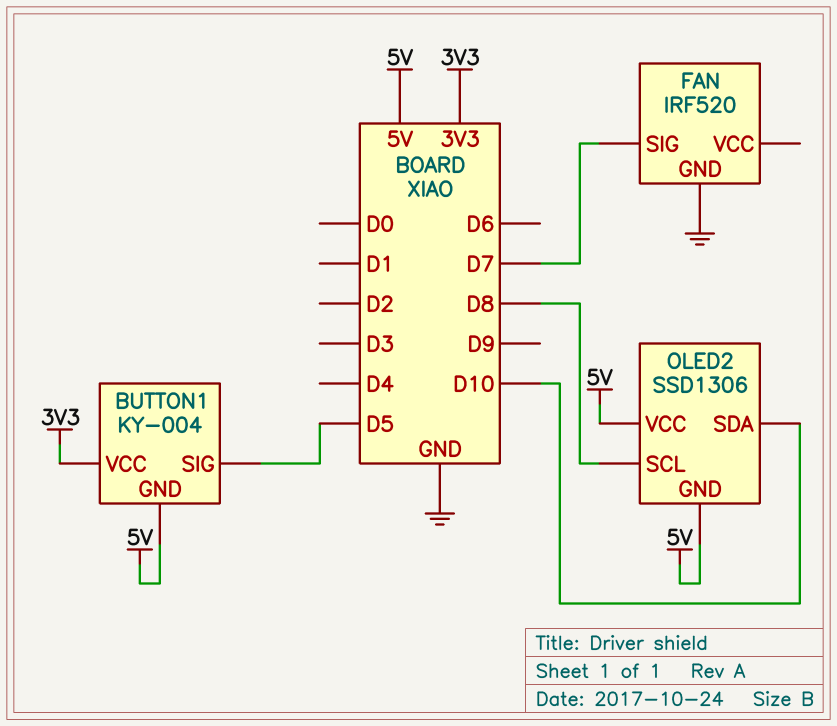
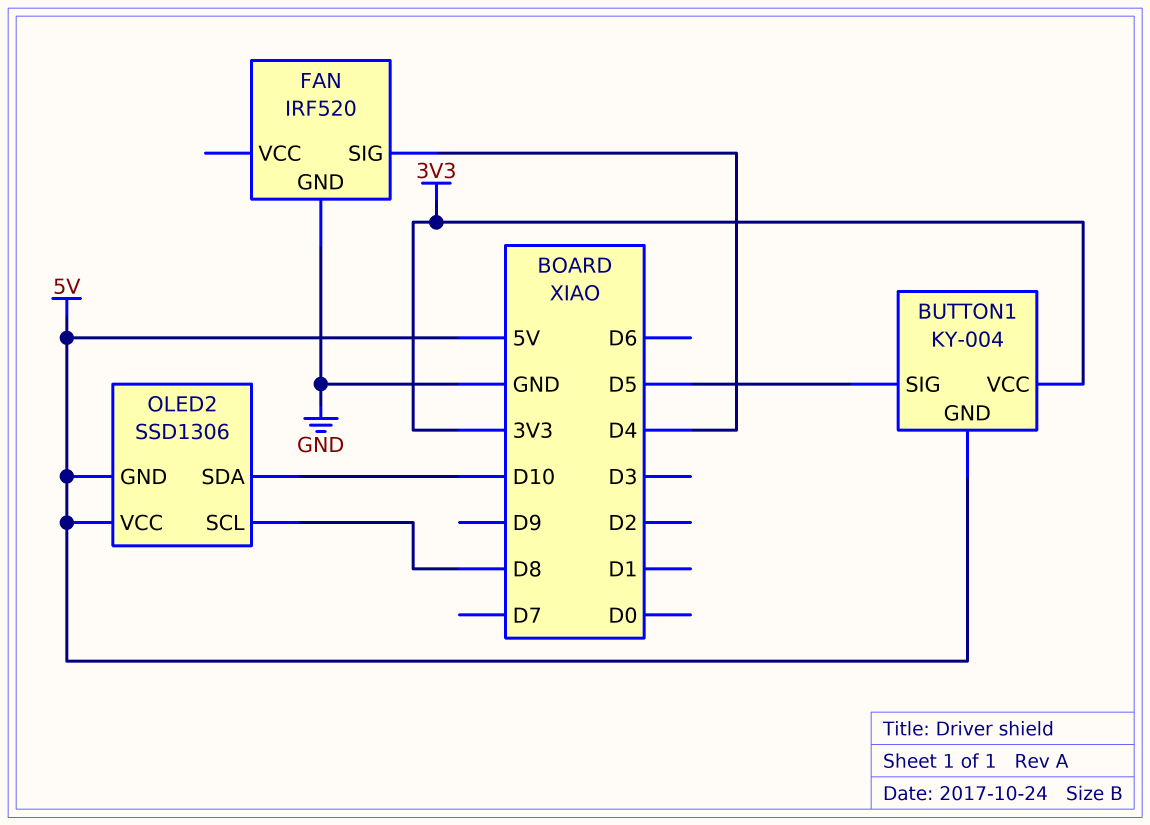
FAN pin SIG: D7 -> D4

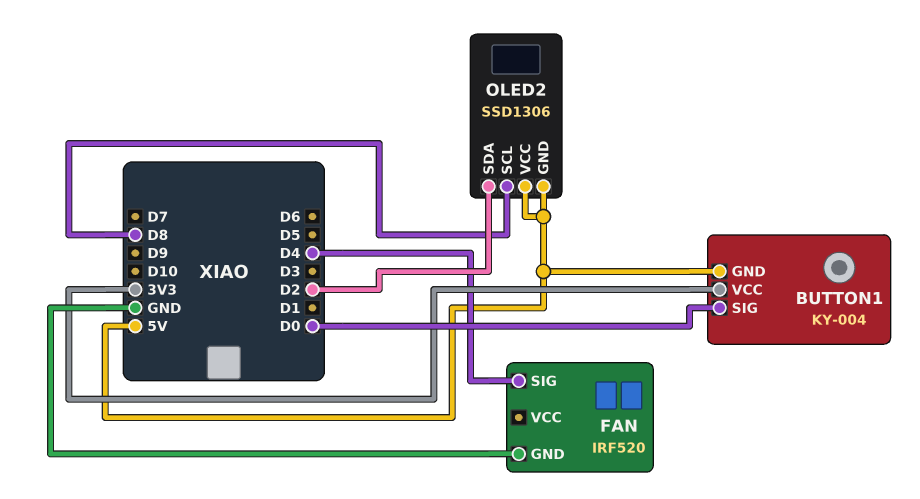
BUTTON1 pin SIG: D5 -> D0
OLED2 pin SDA: D10 -> D2

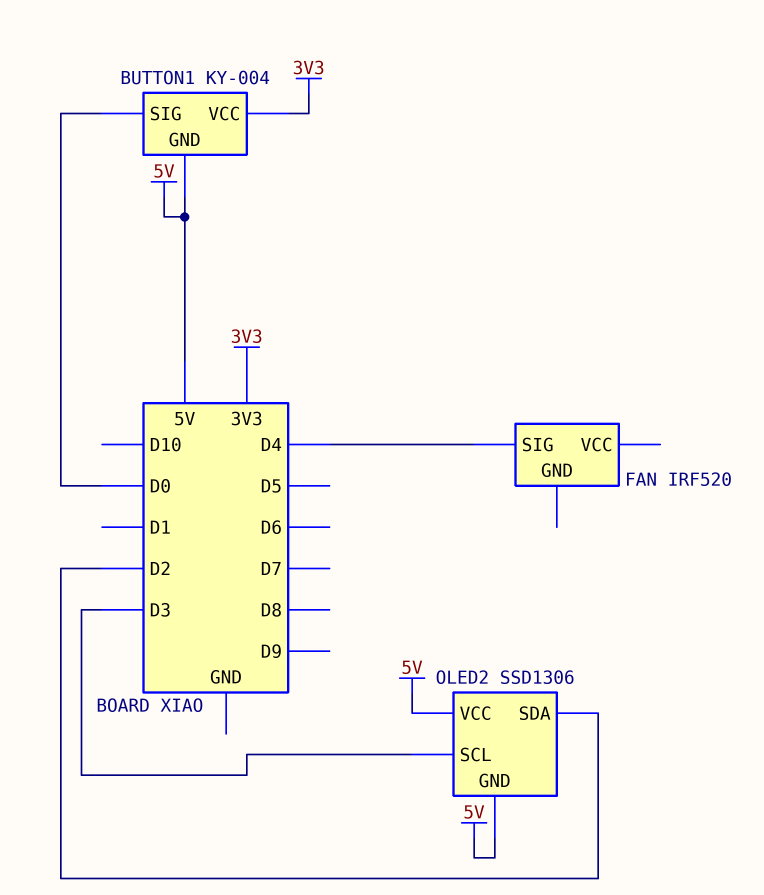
FAN pin GND: GND -> none
OLED2 pin SCL: D8 -> D3

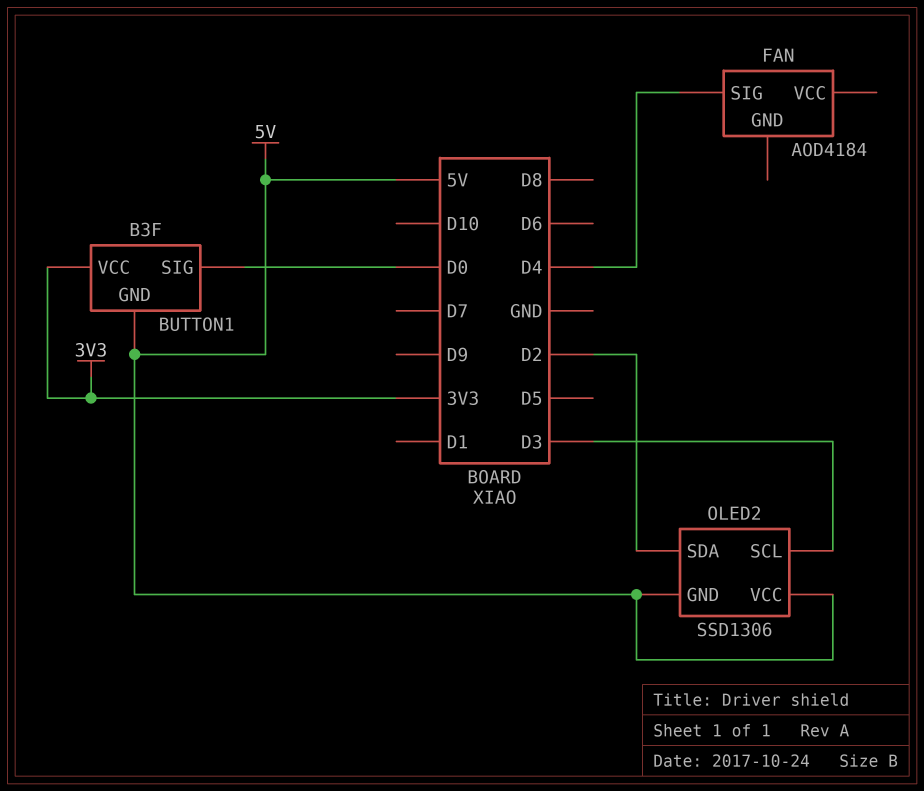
BUTTON1: KY-004 -> B3F
FAN: IRF520 -> AOD4184

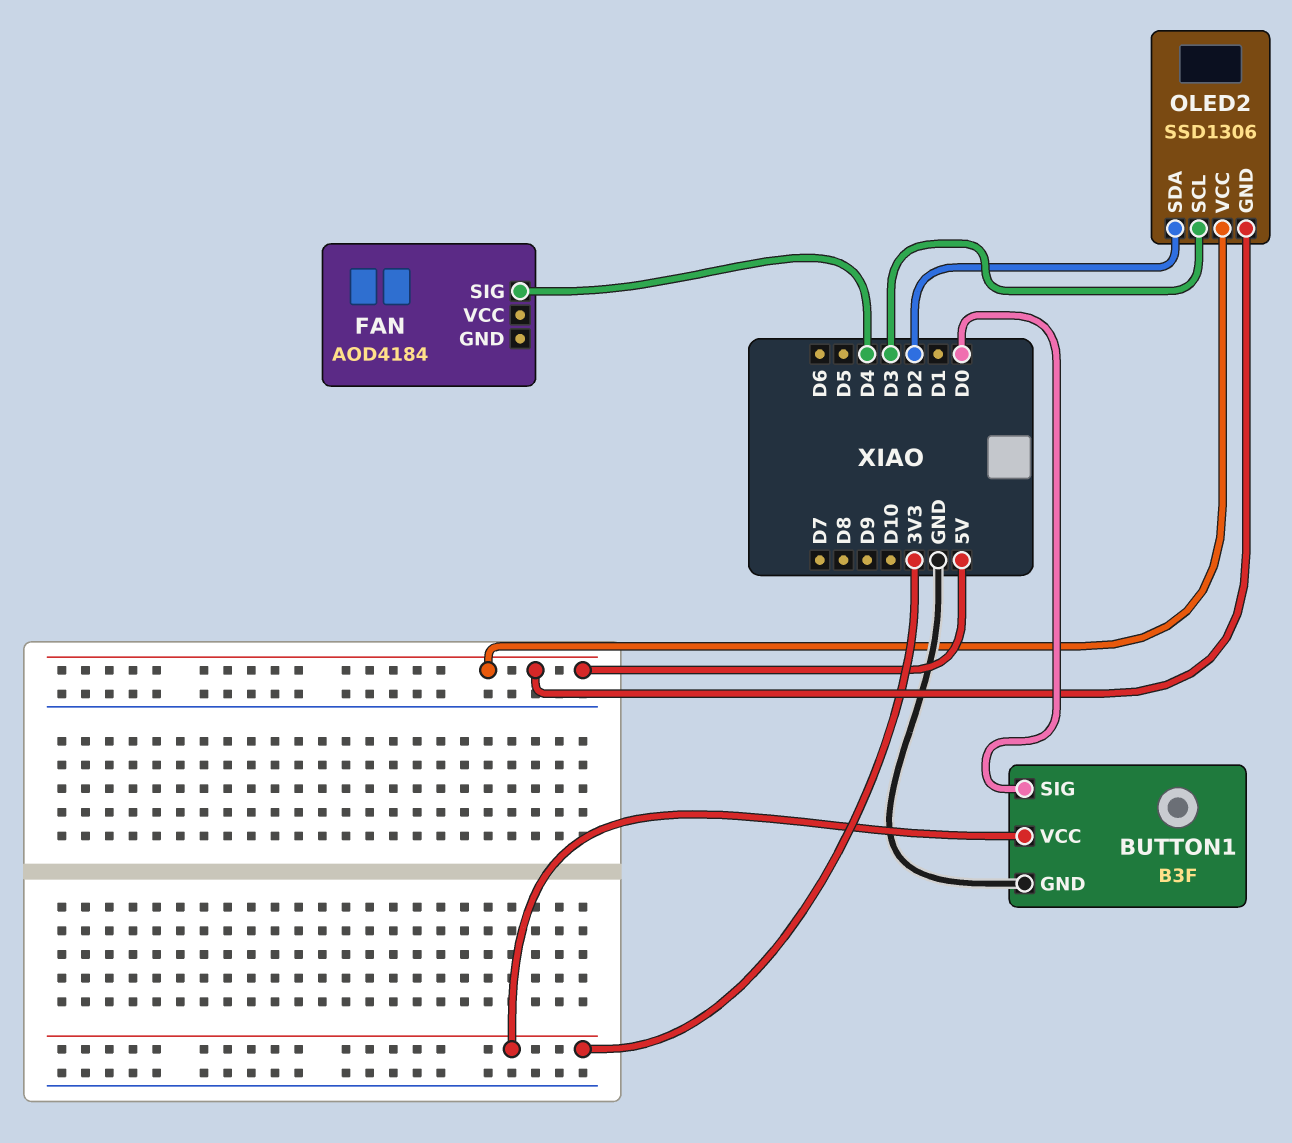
BUTTON1 pin GND: 5V -> GND

